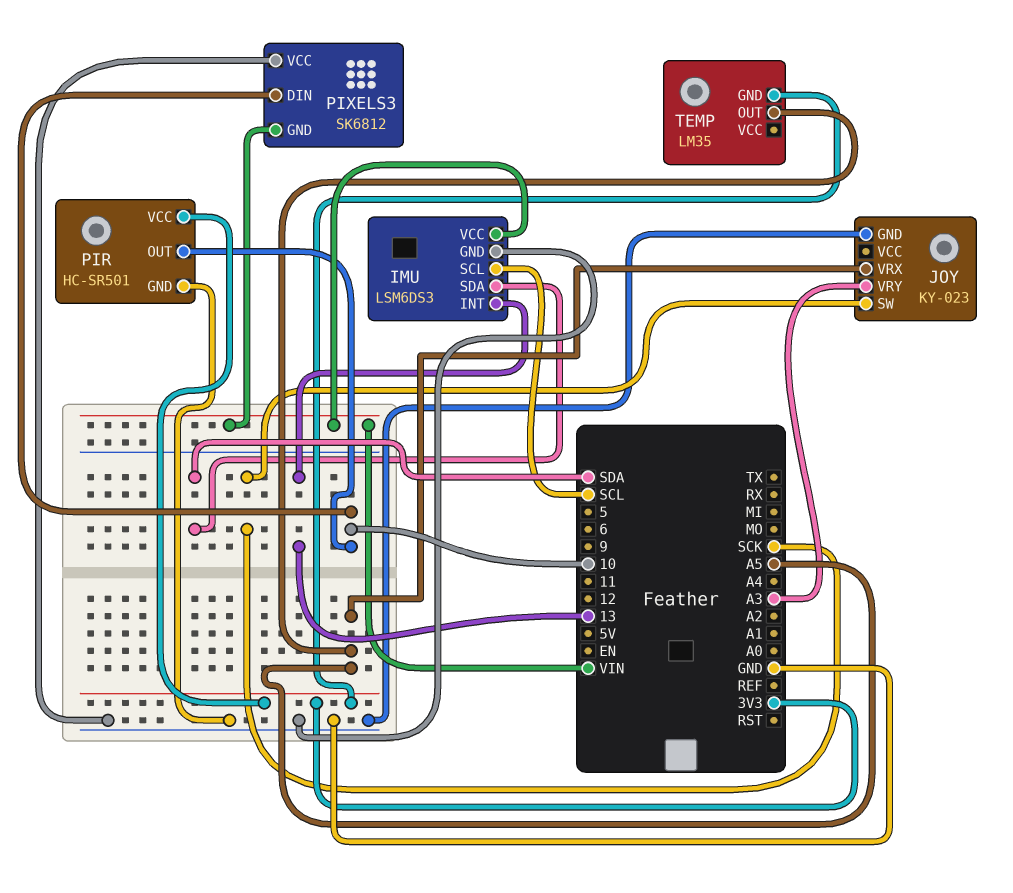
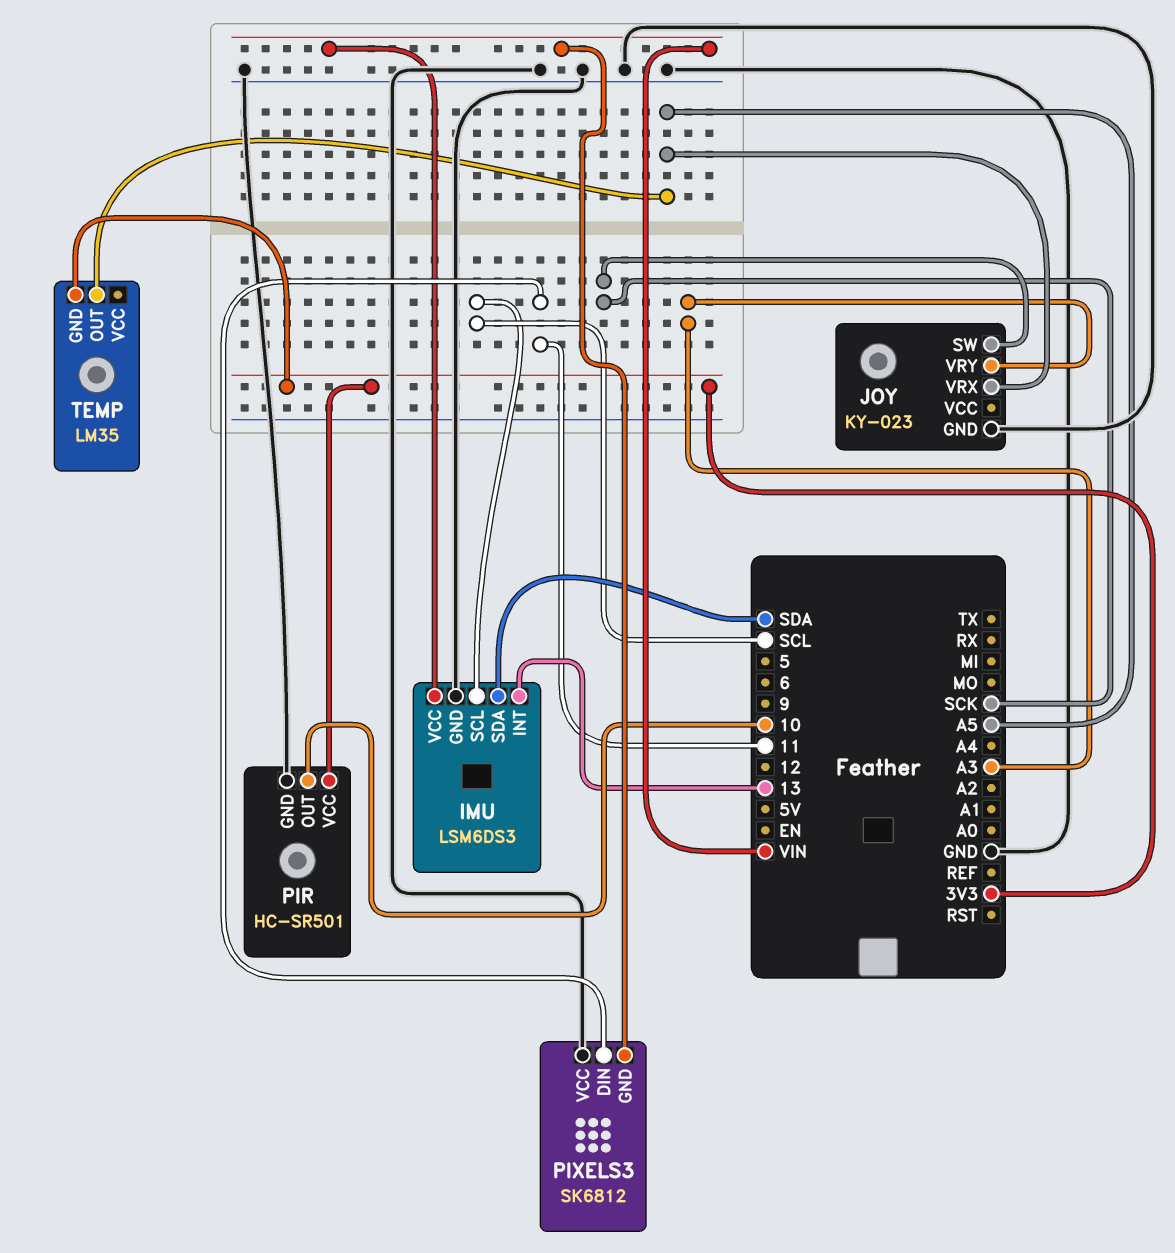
PIXELS3 pin DIN: 10 -> 11

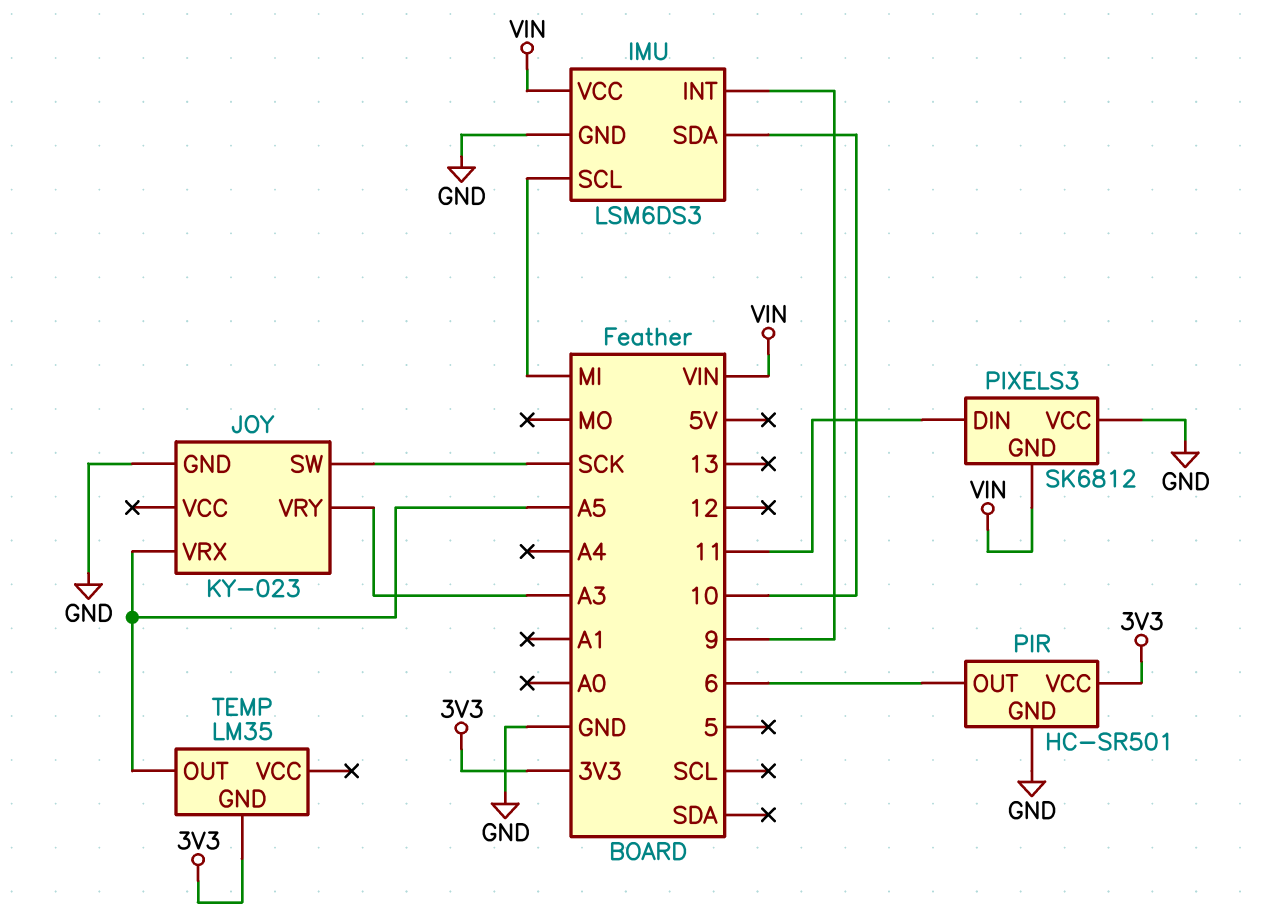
IMU pin INT: 13 -> 9
IMU pin SCL: SCL -> MI
IMU pin SDA: SDA -> 10
PIR pin OUT: 10 -> 6

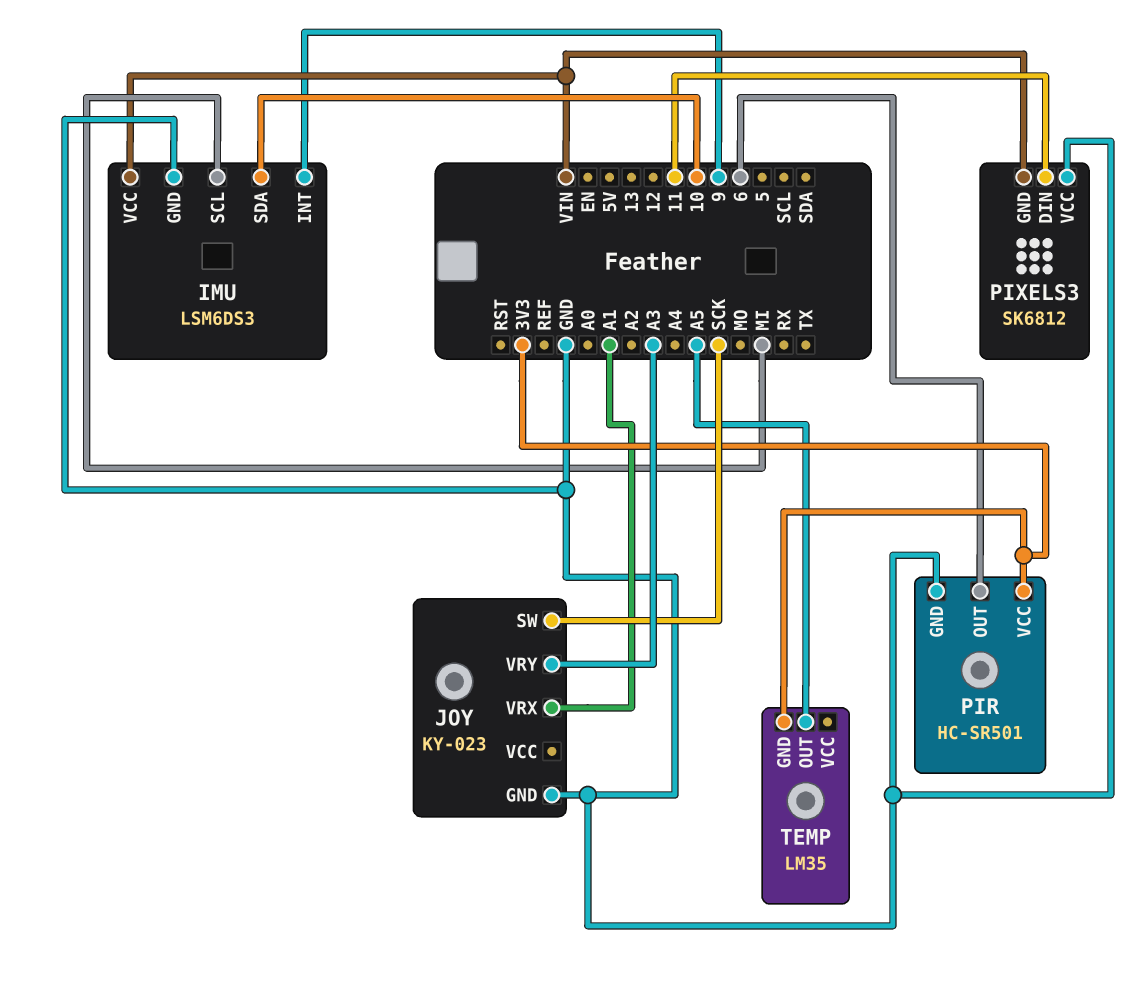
JOY pin VRX: A5 -> A1

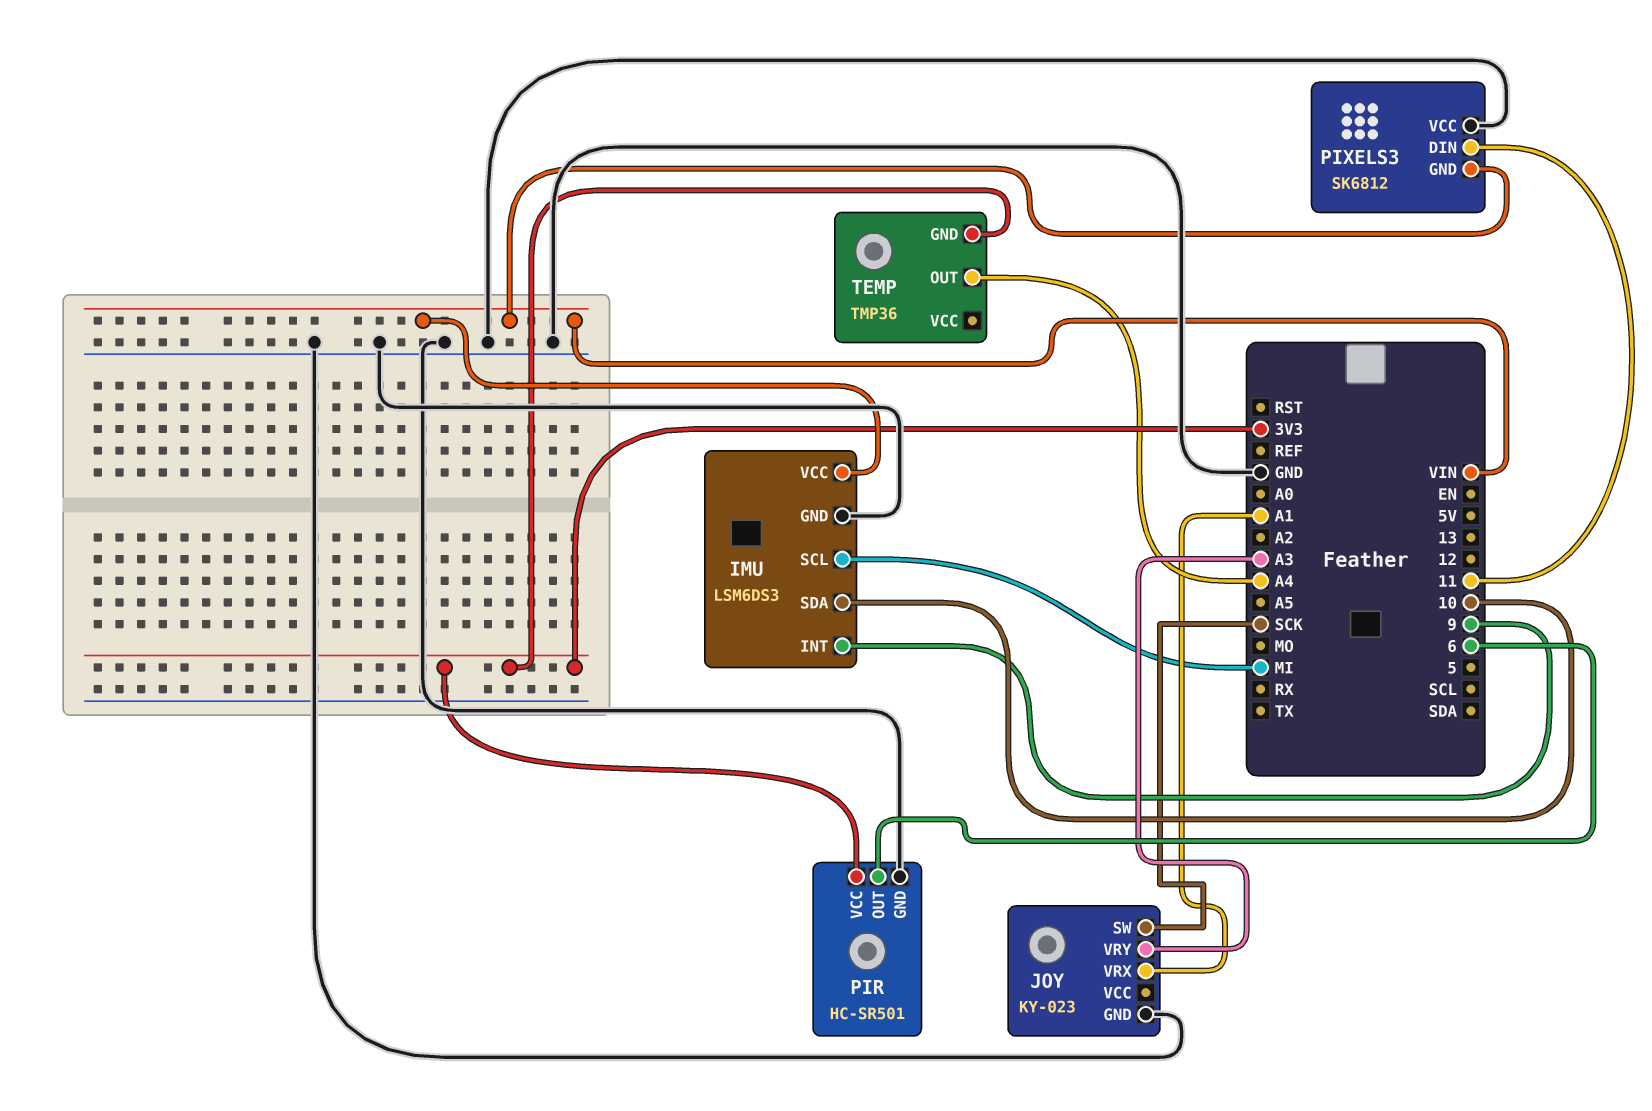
TEMP: LM35 -> TMP36
TEMP pin OUT: A5 -> A4

